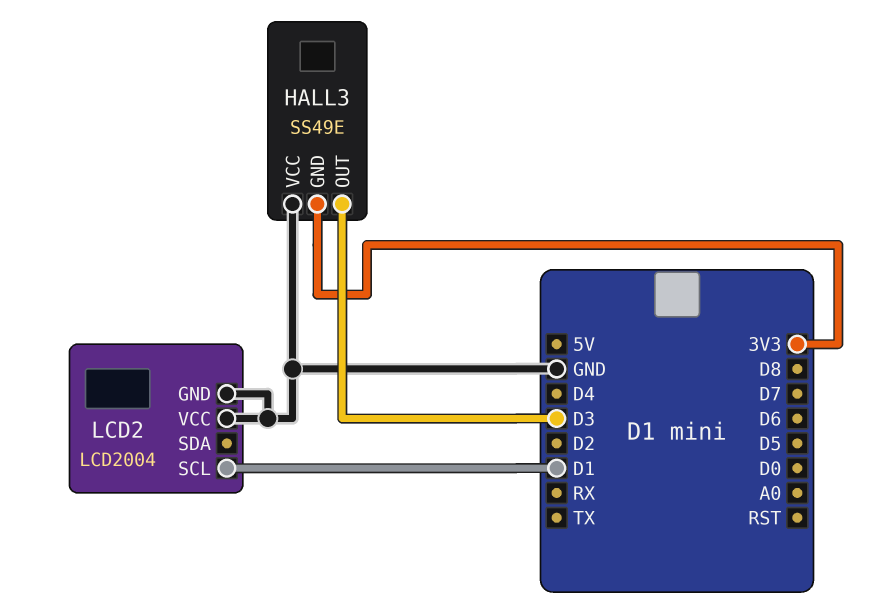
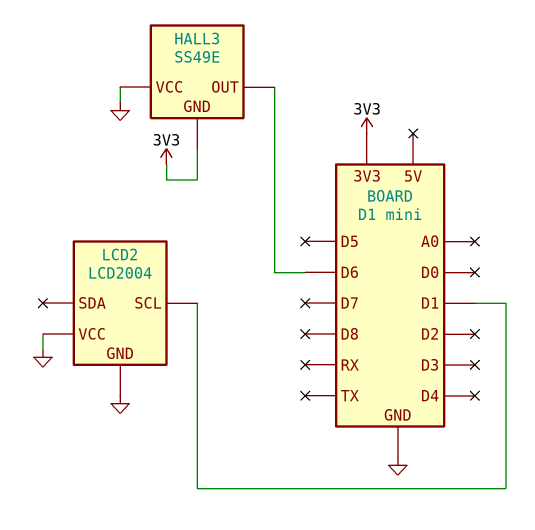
HALL3 pin OUT: D3 -> D6

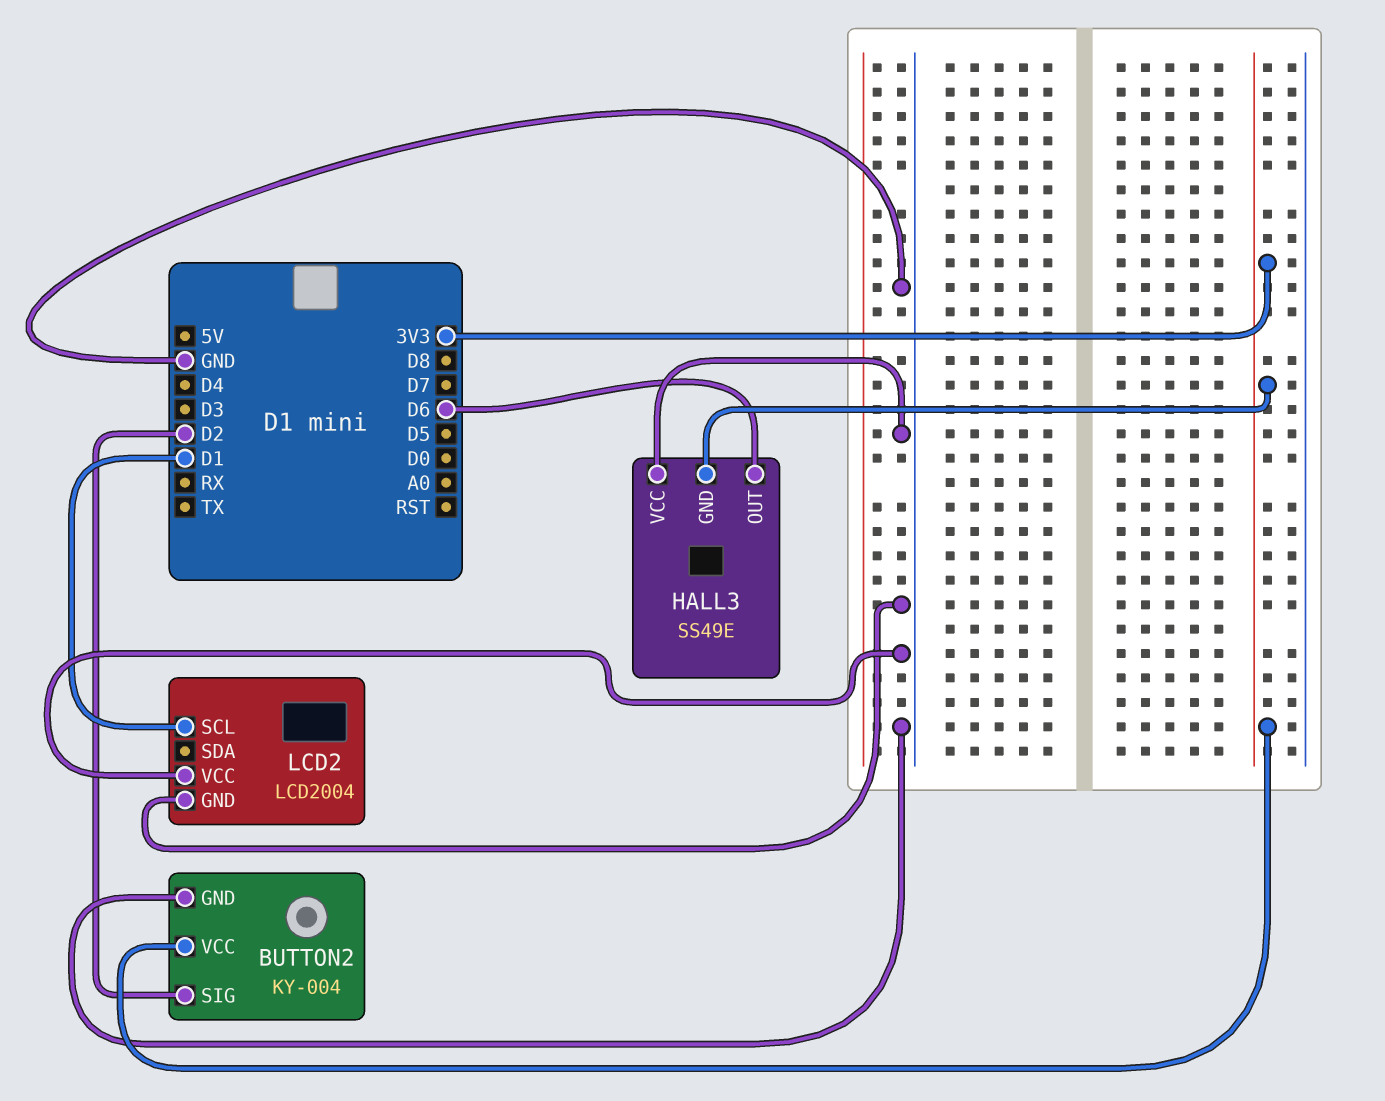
BUTTON2: none -> KY-004
BUTTON2 pin GND: none -> GND
BUTTON2 pin SIG: none -> D2
BUTTON2 pin VCC: none -> 3V3

